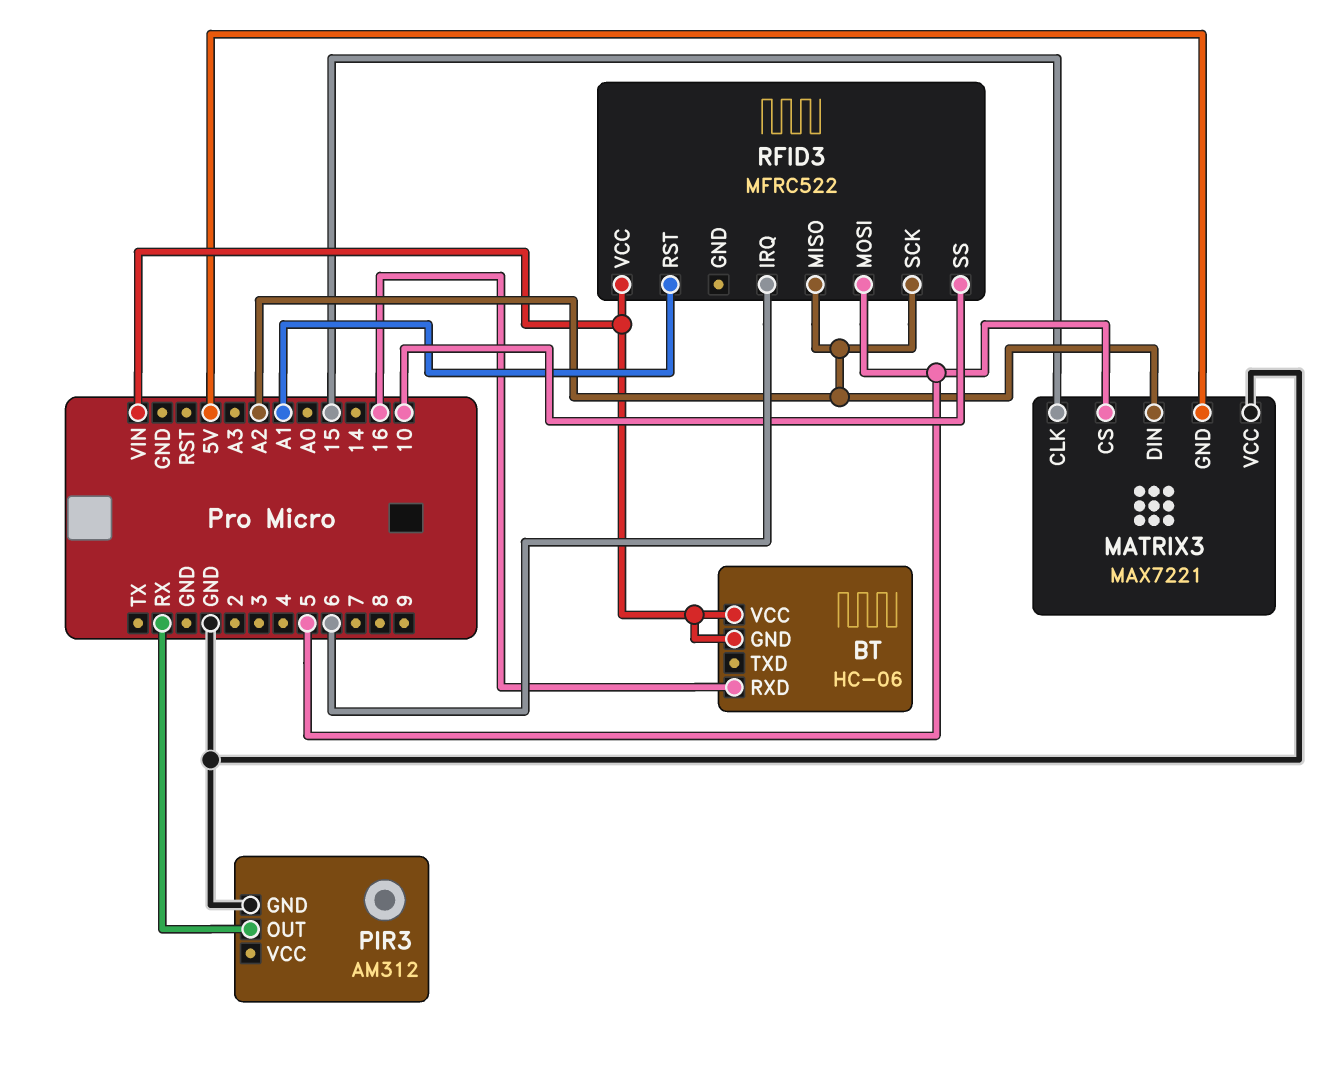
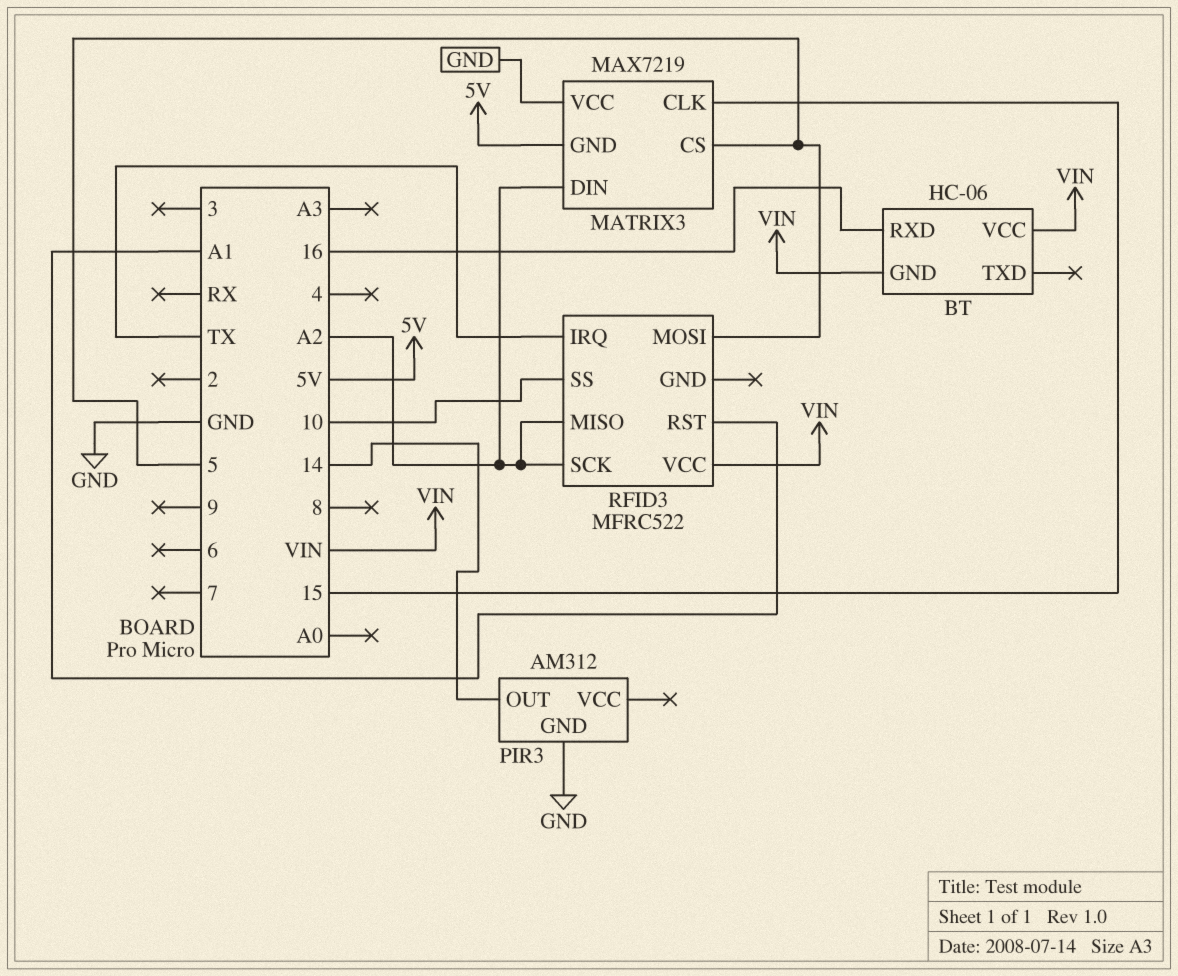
MATRIX3: MAX7221 -> MAX7219
PIR3 pin OUT: RX -> 14
RFID3 pin IRQ: 6 -> TX

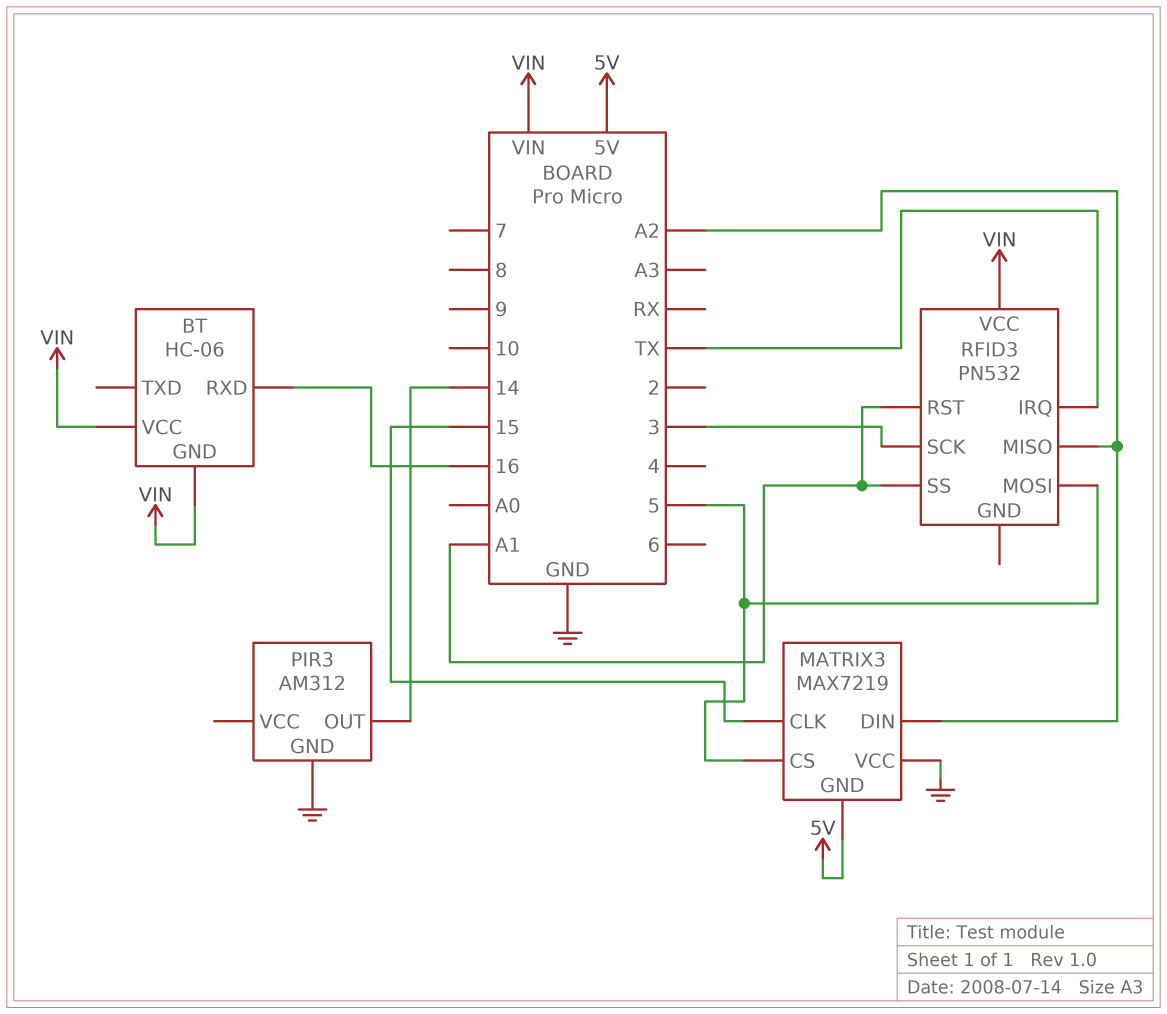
RFID3: MFRC522 -> PN532
RFID3 pin SCK: A2 -> 3
RFID3 pin SS: 10 -> A1

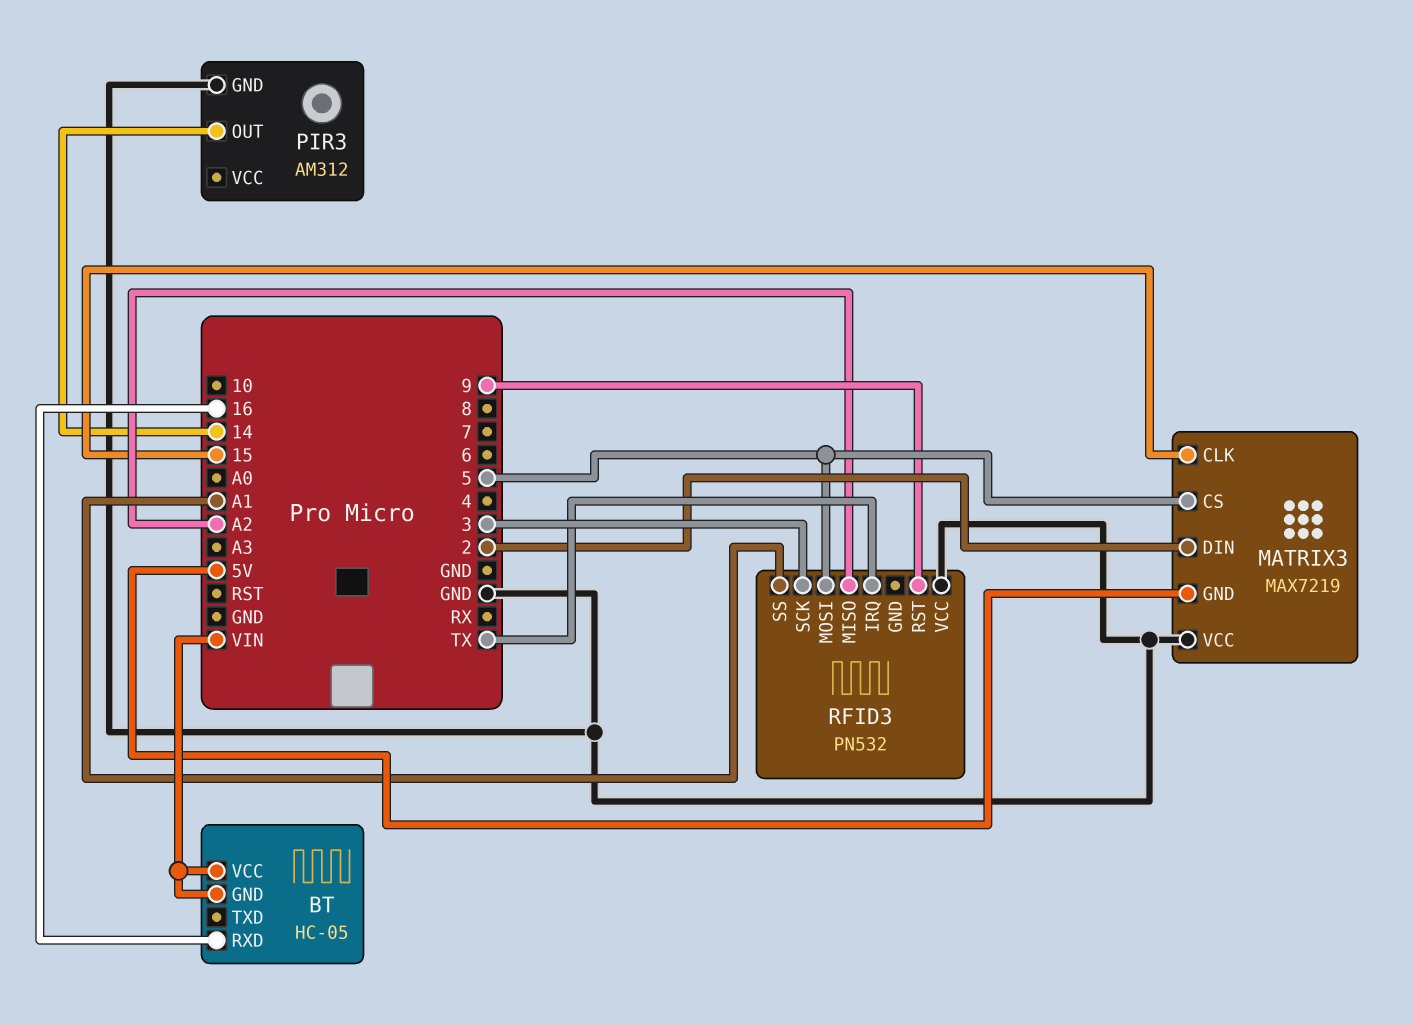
BT: HC-06 -> HC-05
MATRIX3 pin DIN: A2 -> 2
RFID3 pin RST: A1 -> 9
RFID3 pin VCC: VIN -> GND

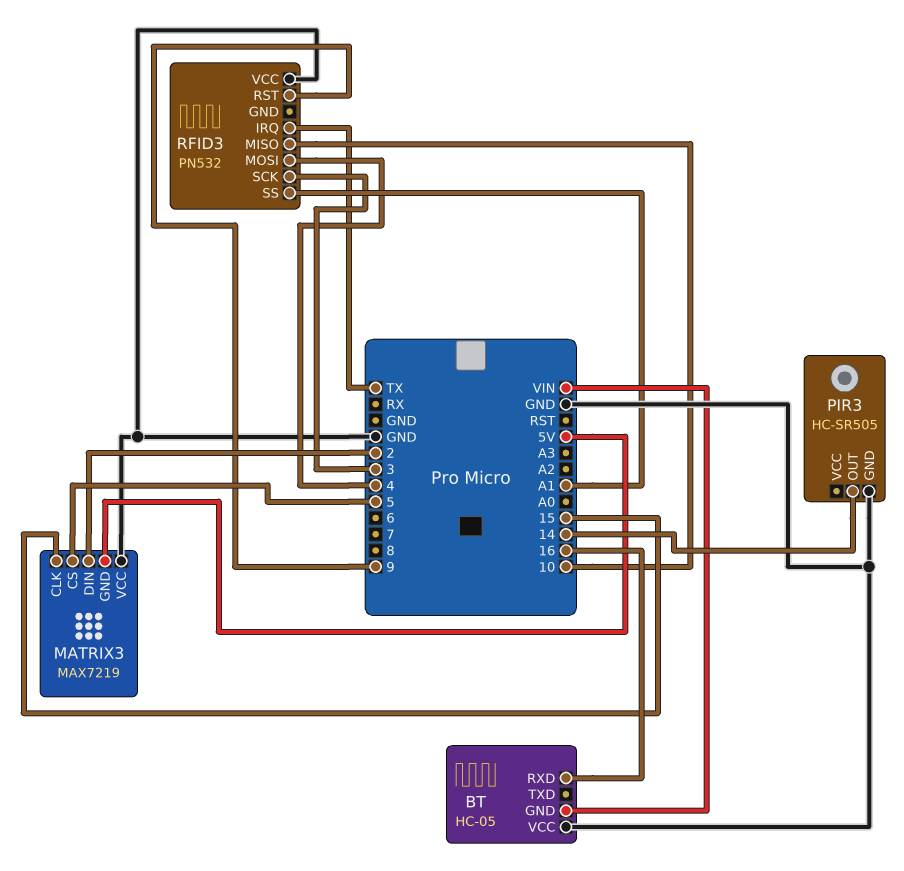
BT pin VCC: VIN -> GND
PIR3: AM312 -> HC-SR505
RFID3 pin MISO: A2 -> 10
RFID3 pin MOSI: 5 -> 4

